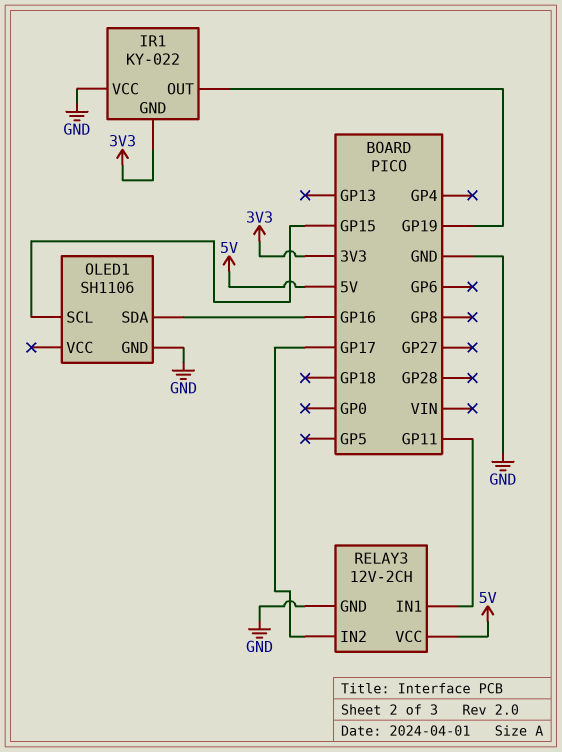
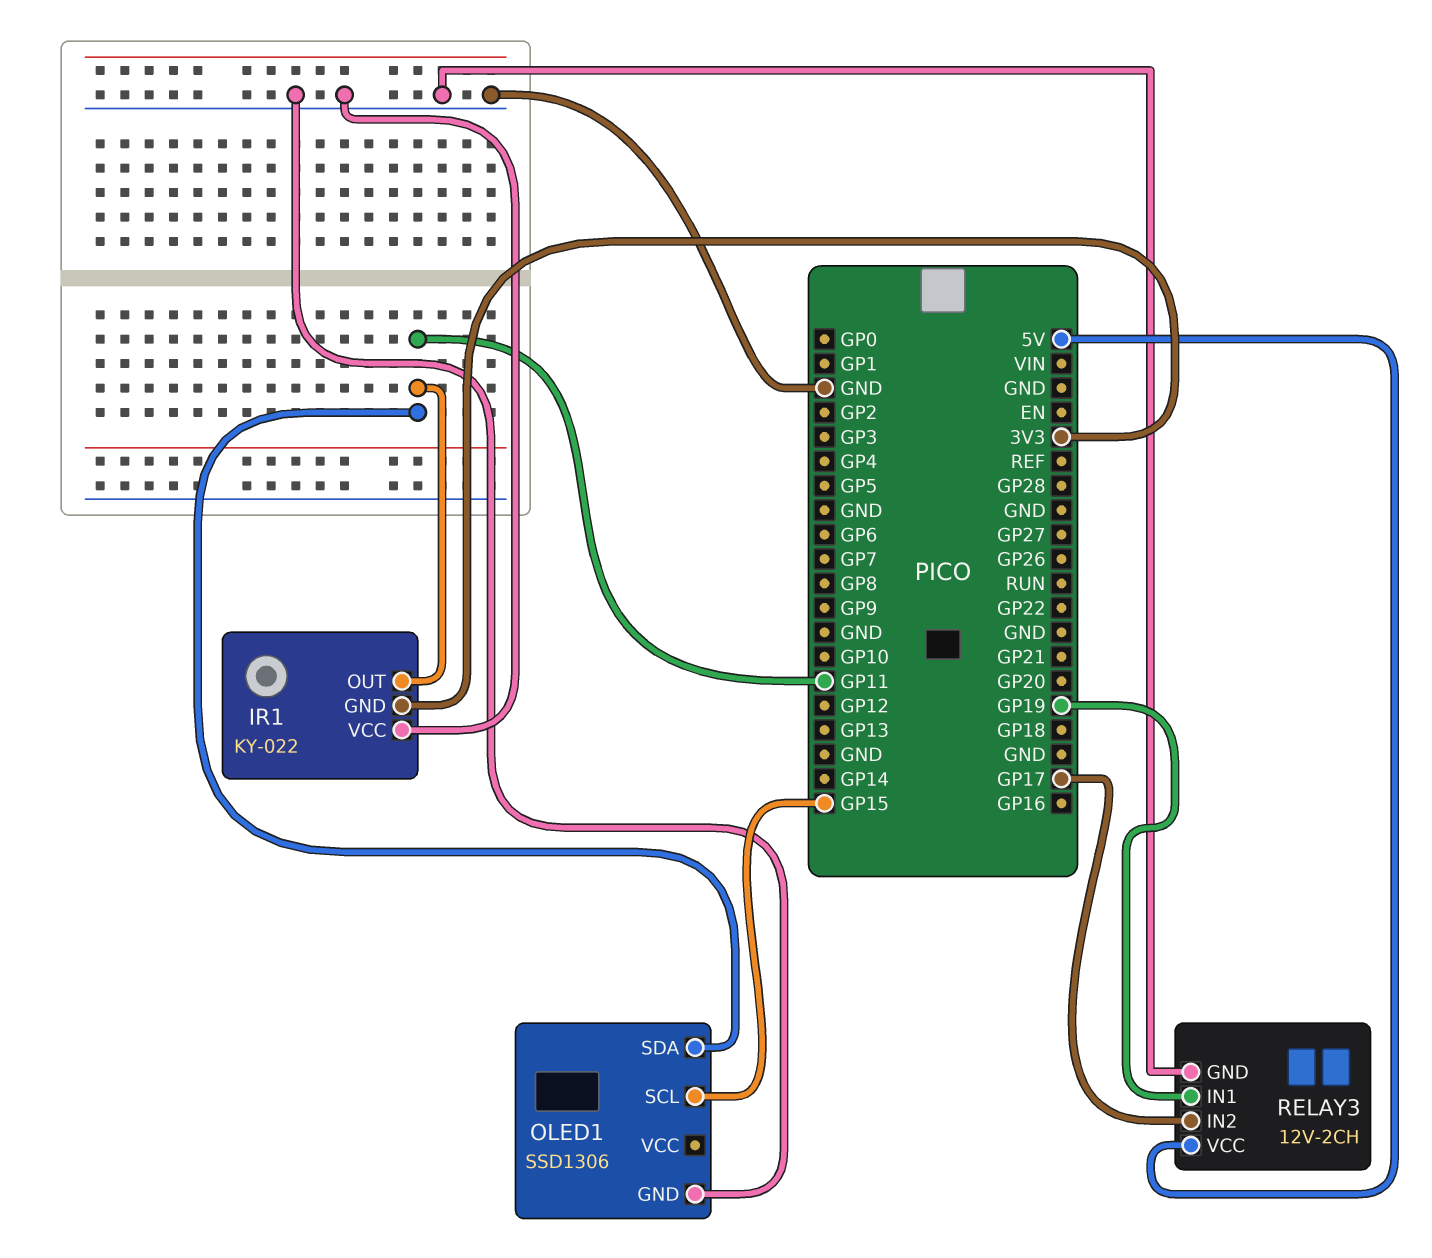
IR1 pin OUT: GP19 -> GP11
OLED1: SH1106 -> SSD1306
OLED1 pin SDA: GP16 -> GP11
RELAY3 pin IN1: GP11 -> GP19

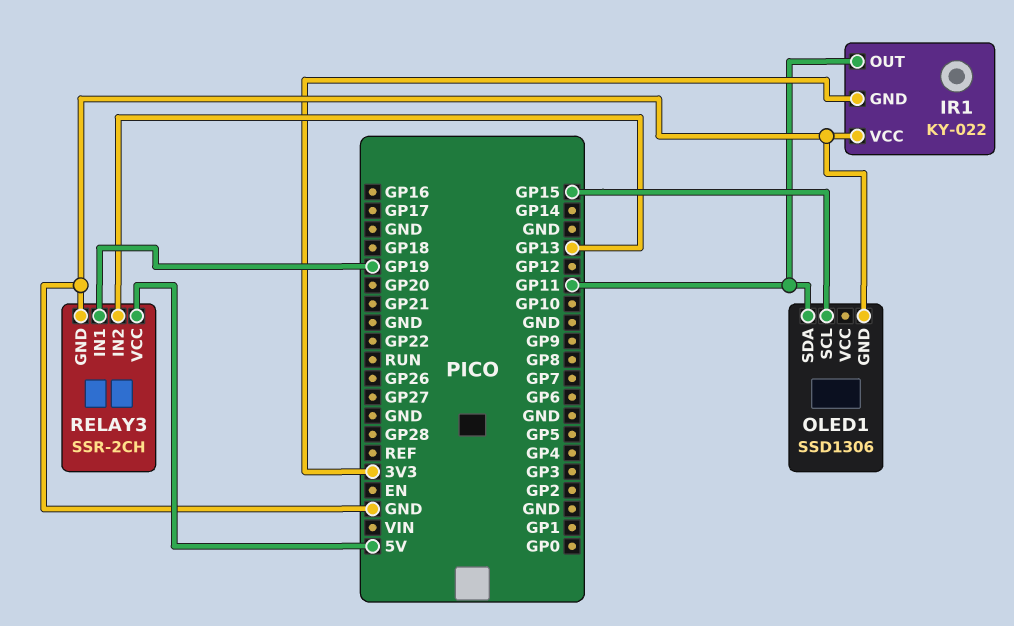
RELAY3: 12V-2CH -> SSR-2CH
RELAY3 pin IN2: GP17 -> GP13

